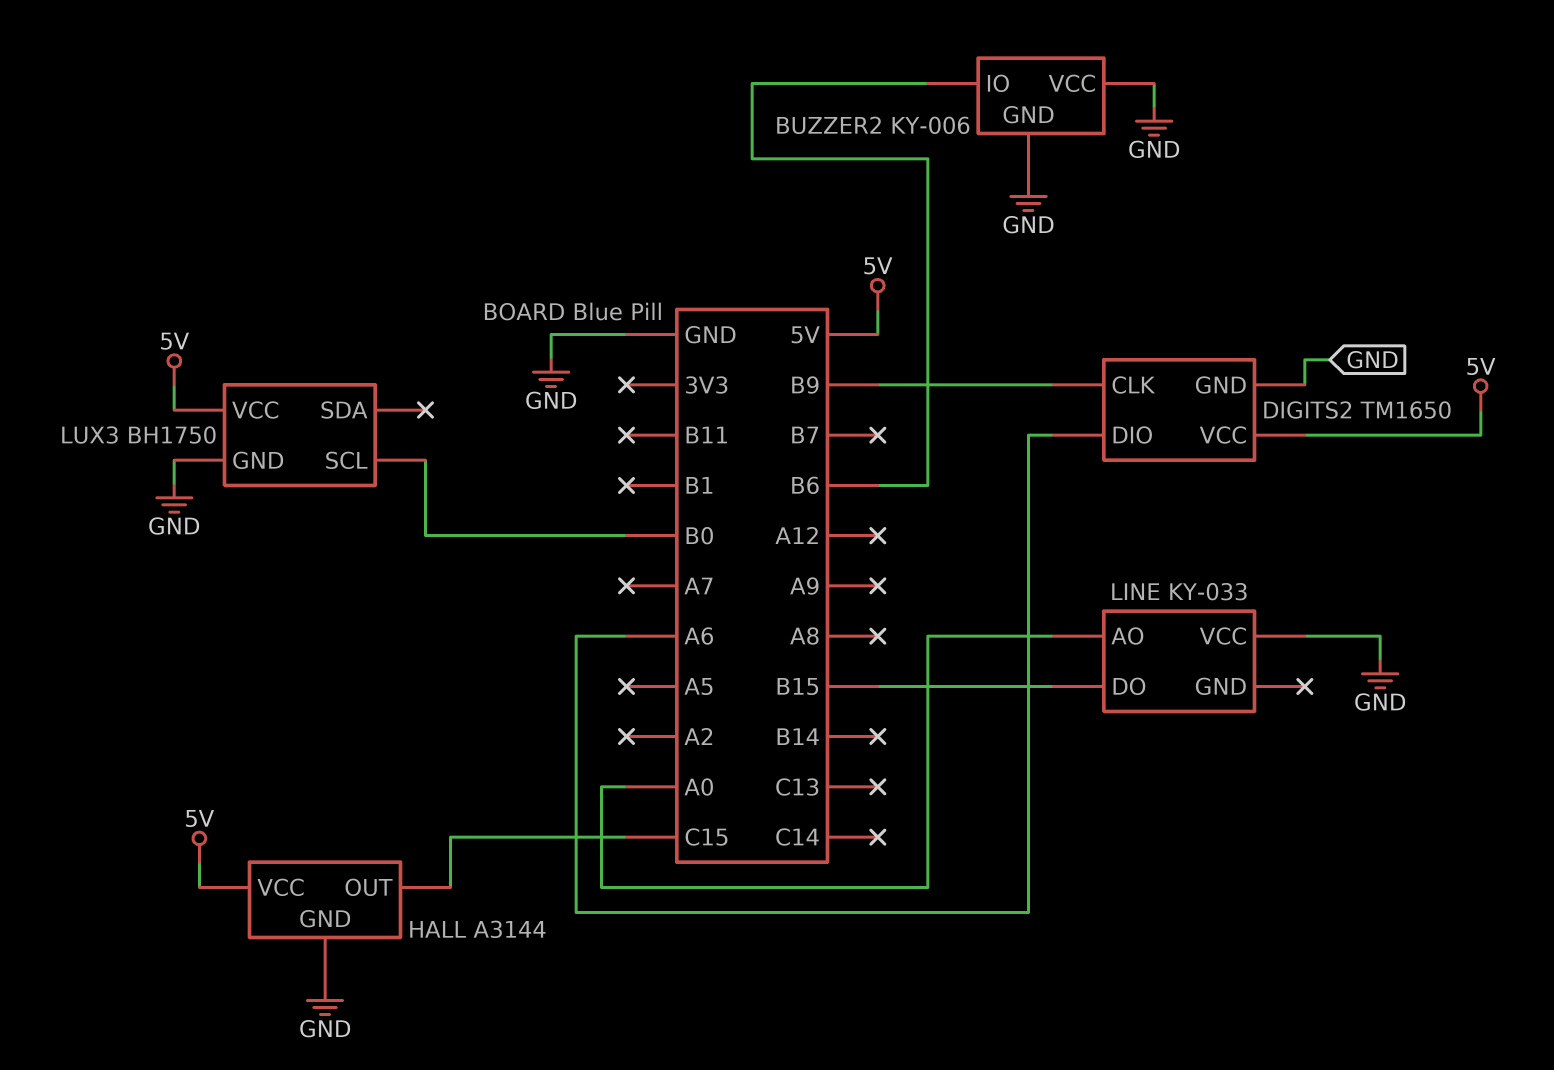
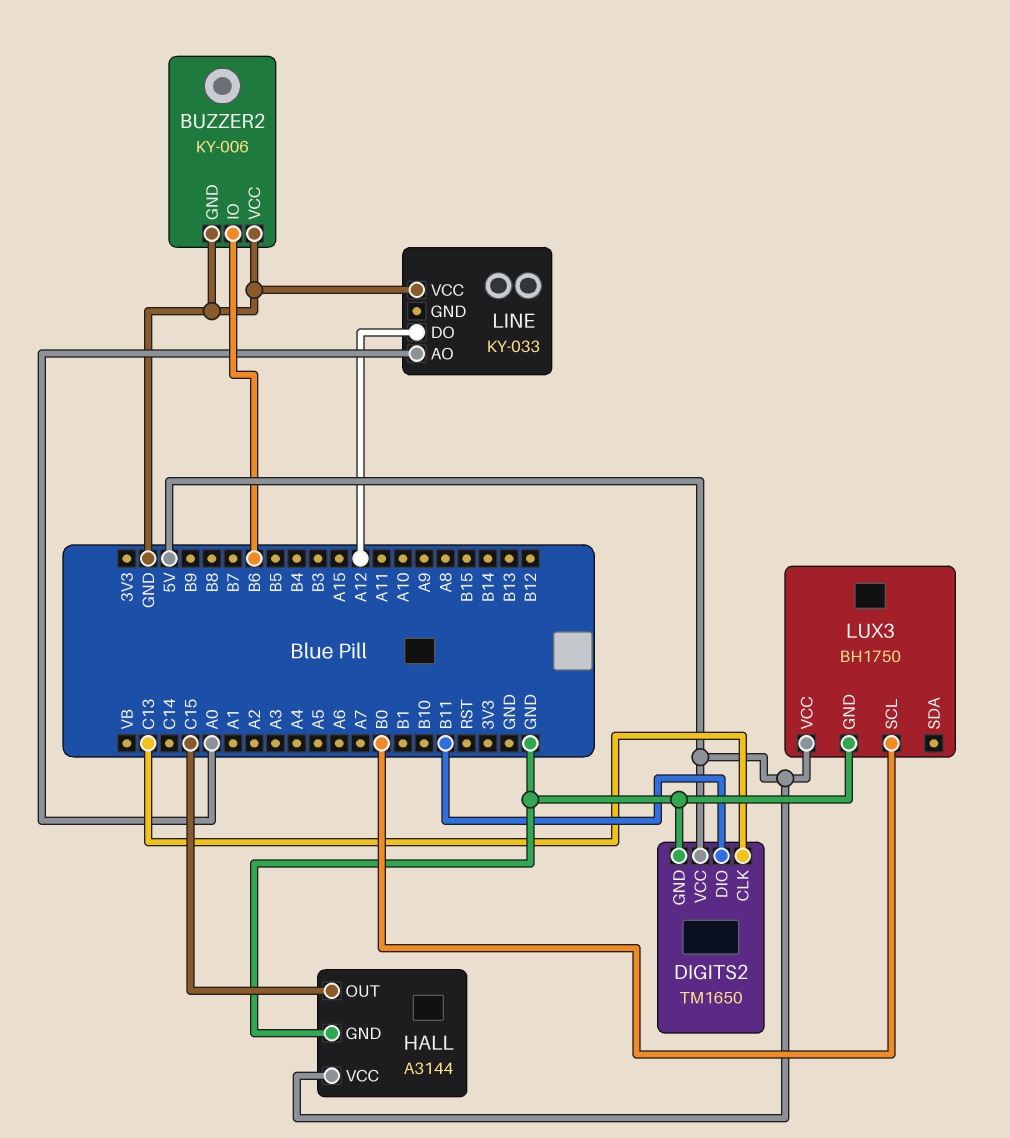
DIGITS2 pin CLK: B9 -> C13
DIGITS2 pin DIO: A6 -> B11
LINE pin DO: B15 -> A12

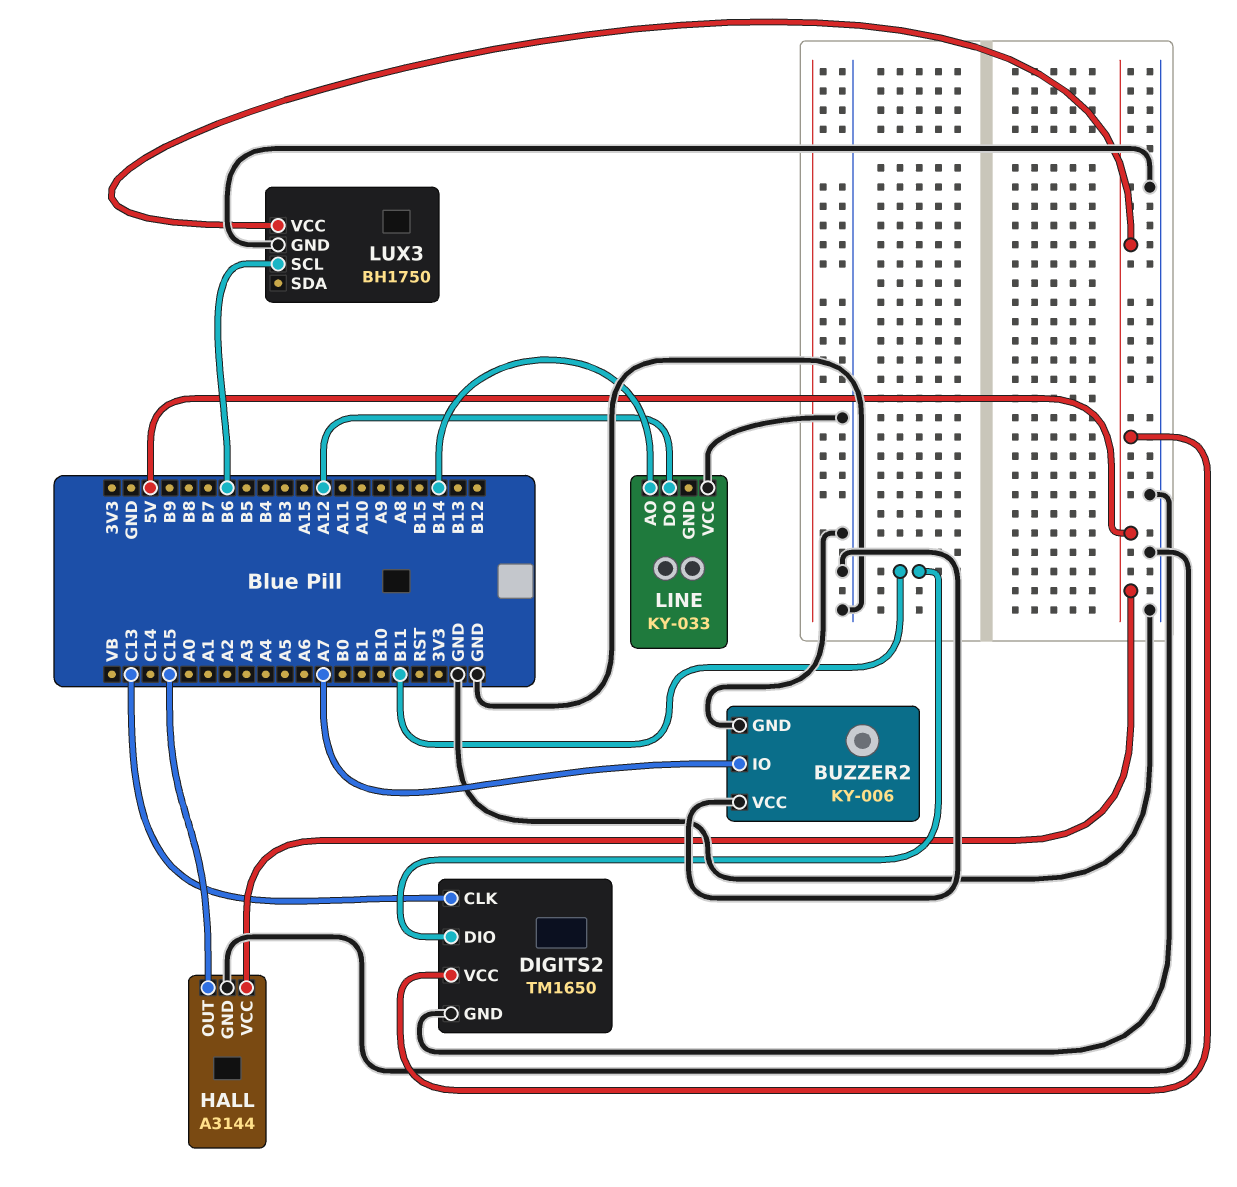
BUZZER2 pin IO: B6 -> A7
LINE pin AO: A0 -> B14
LUX3 pin SCL: B0 -> B6

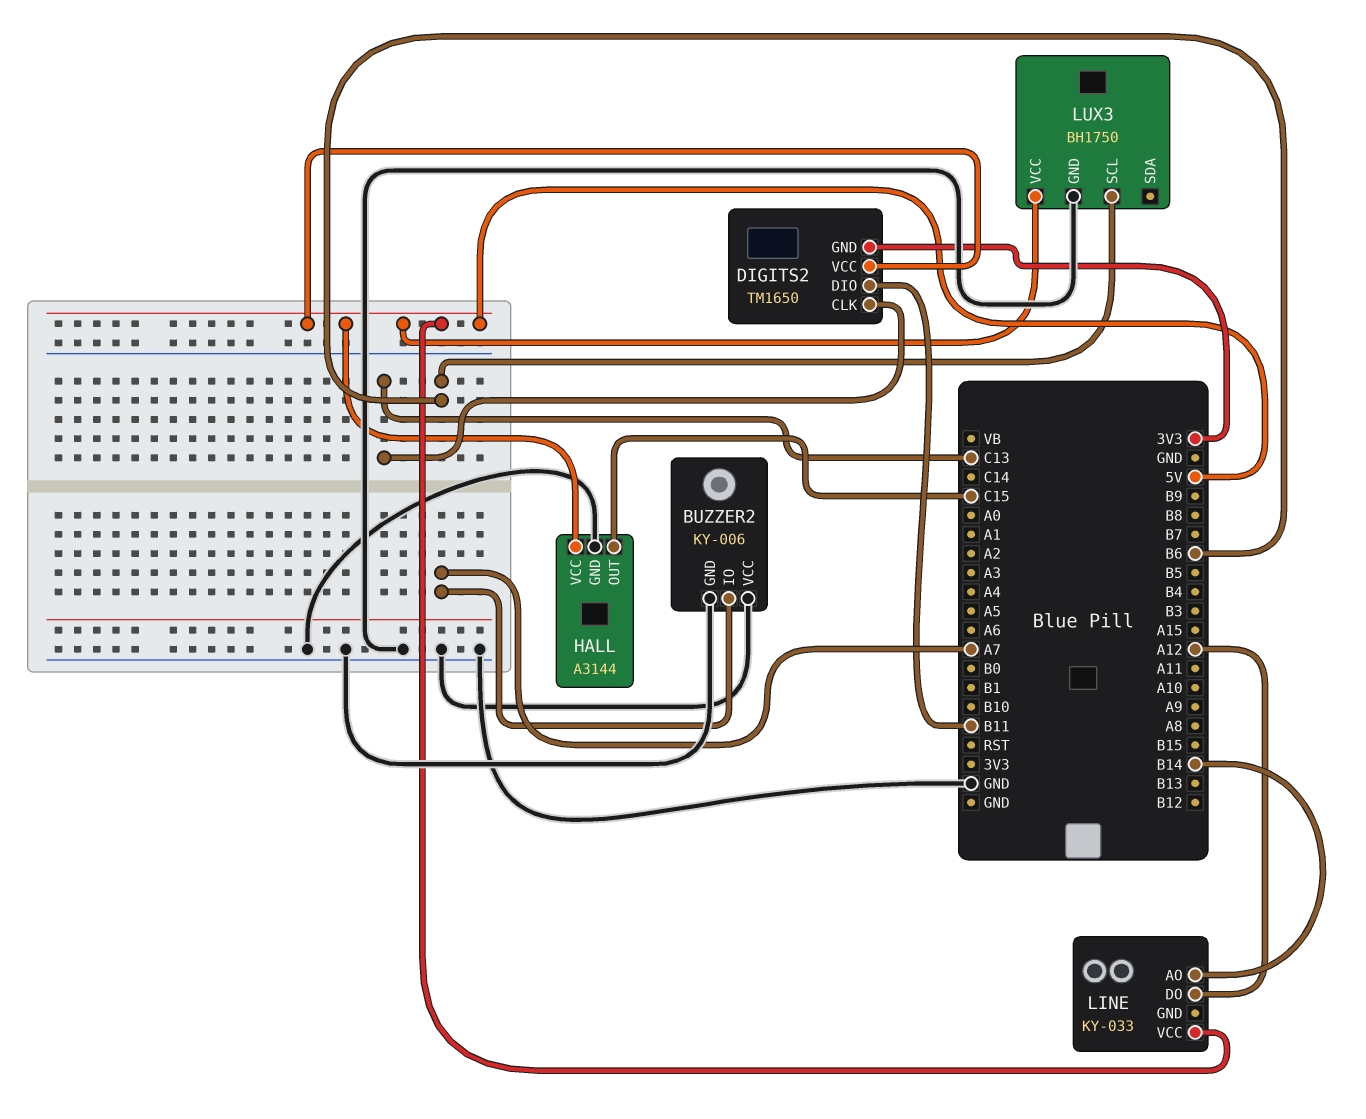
DIGITS2 pin GND: GND -> 3V3
LINE pin VCC: GND -> 5V

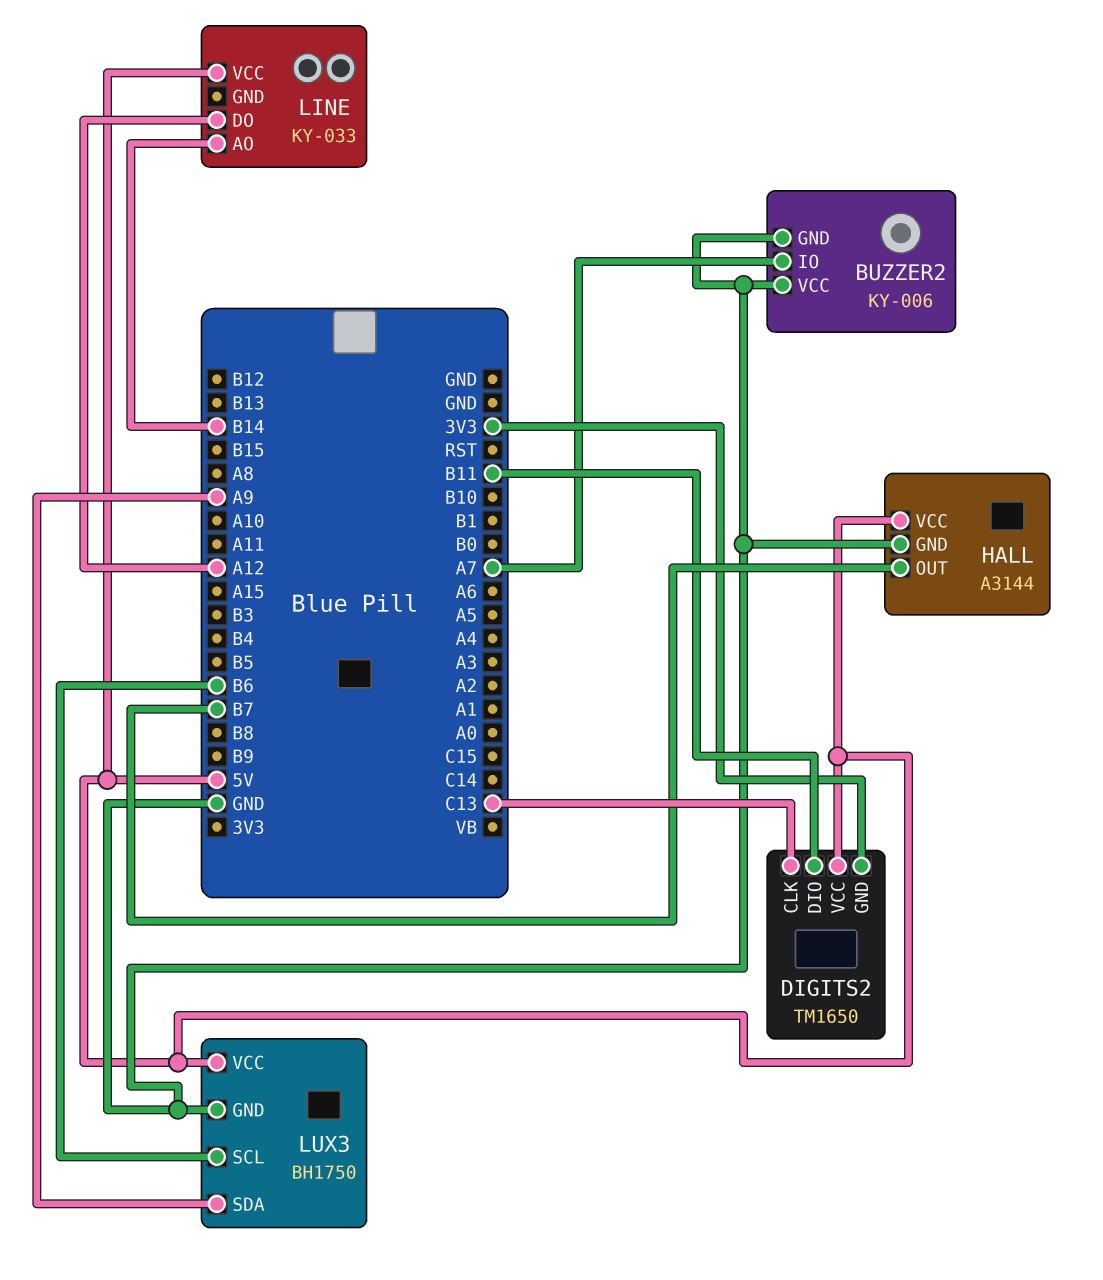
HALL pin OUT: C15 -> B7
LUX3 pin SDA: none -> A9

